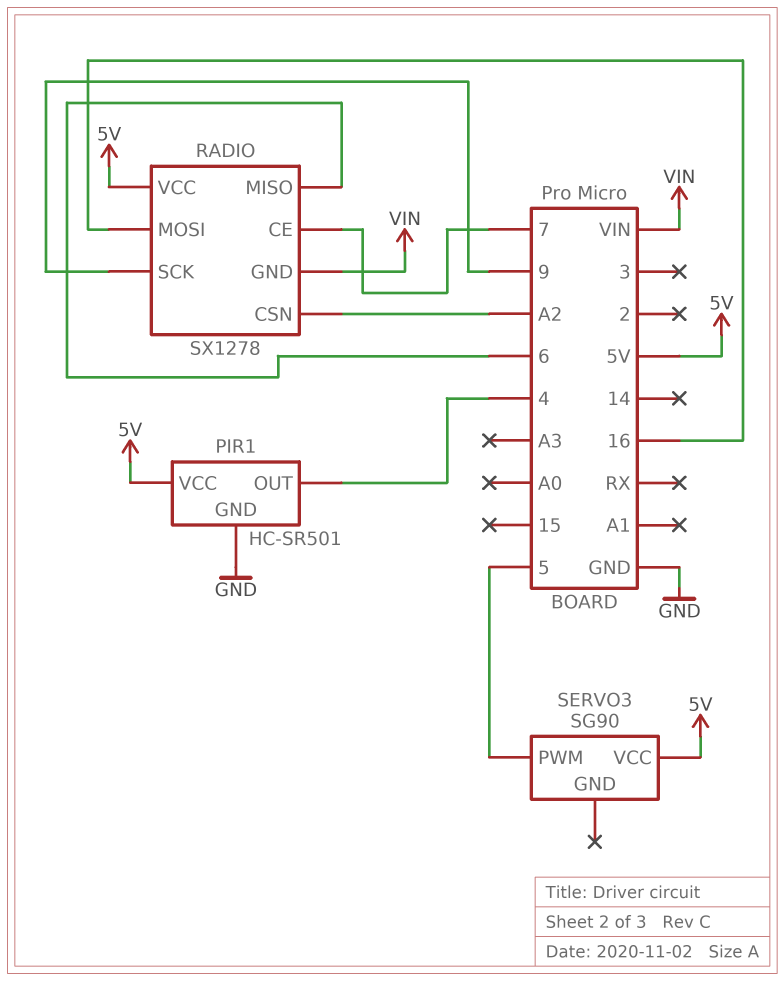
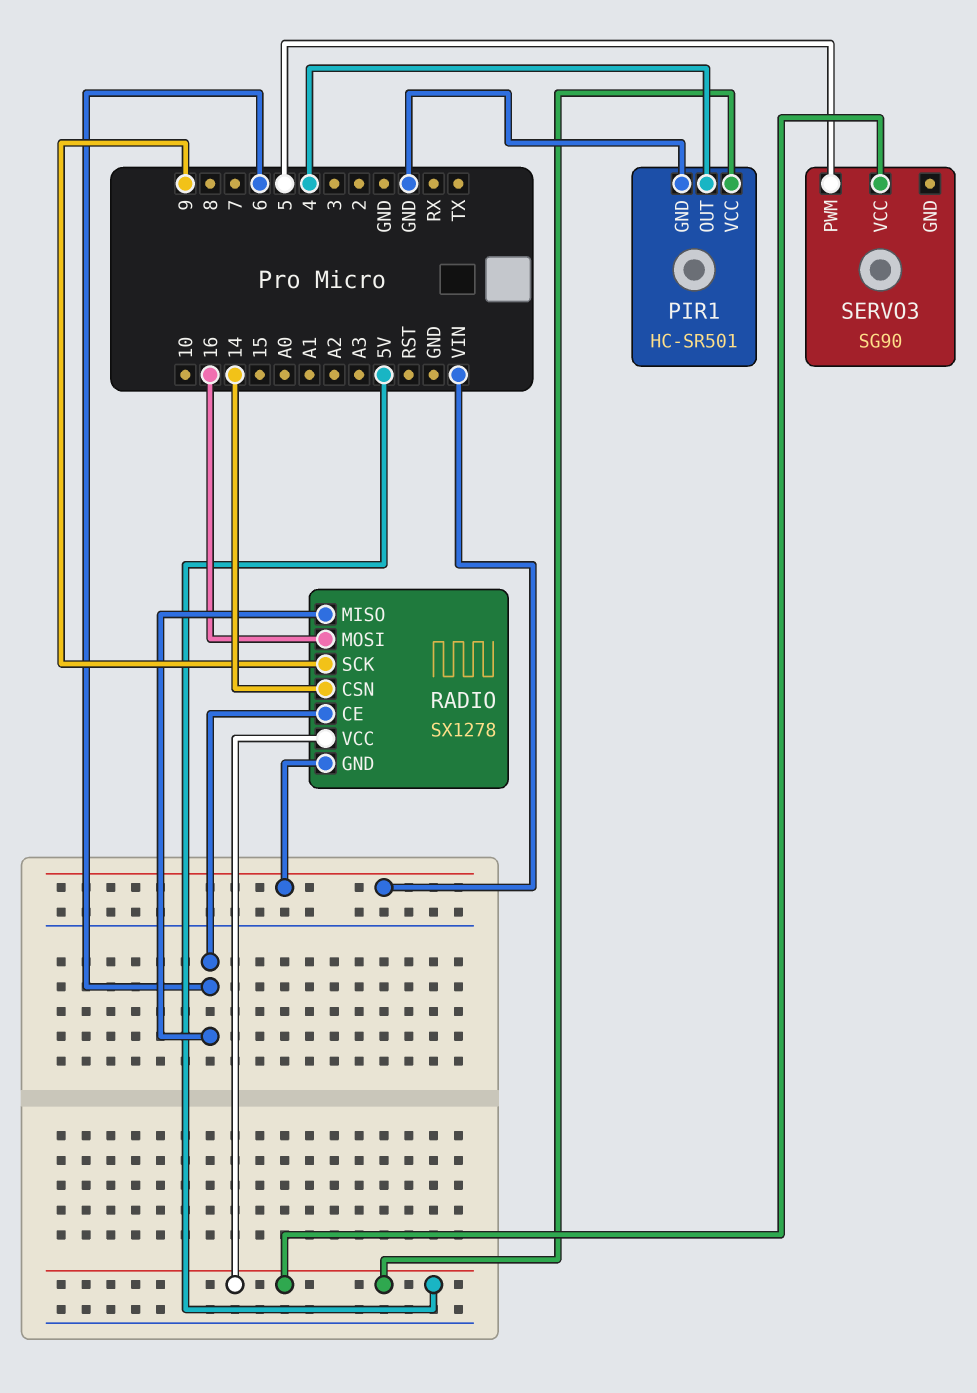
RADIO pin CE: 7 -> 6
RADIO pin CSN: A2 -> 14

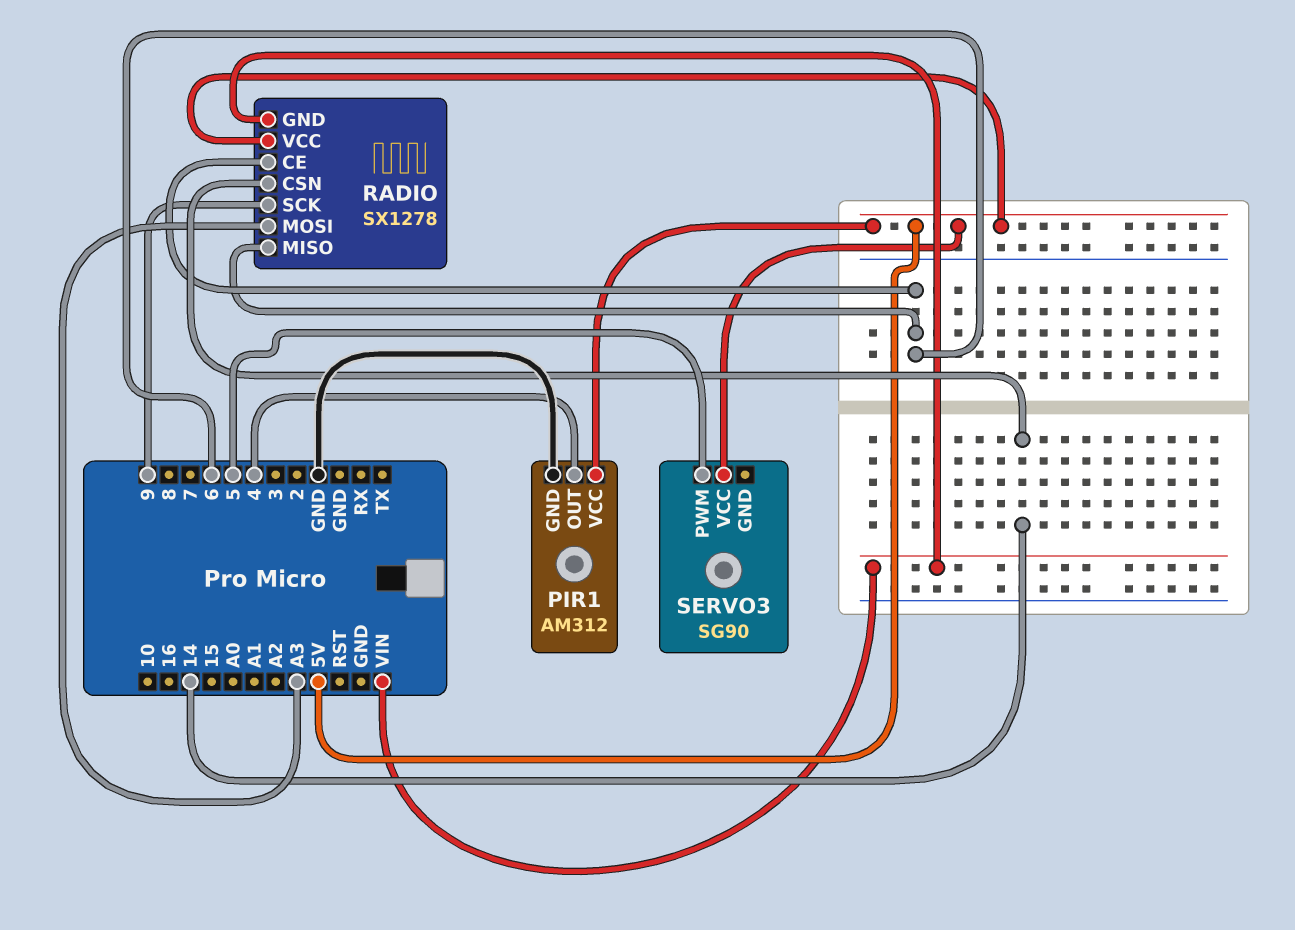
PIR1: HC-SR501 -> AM312
RADIO pin MOSI: 16 -> A3

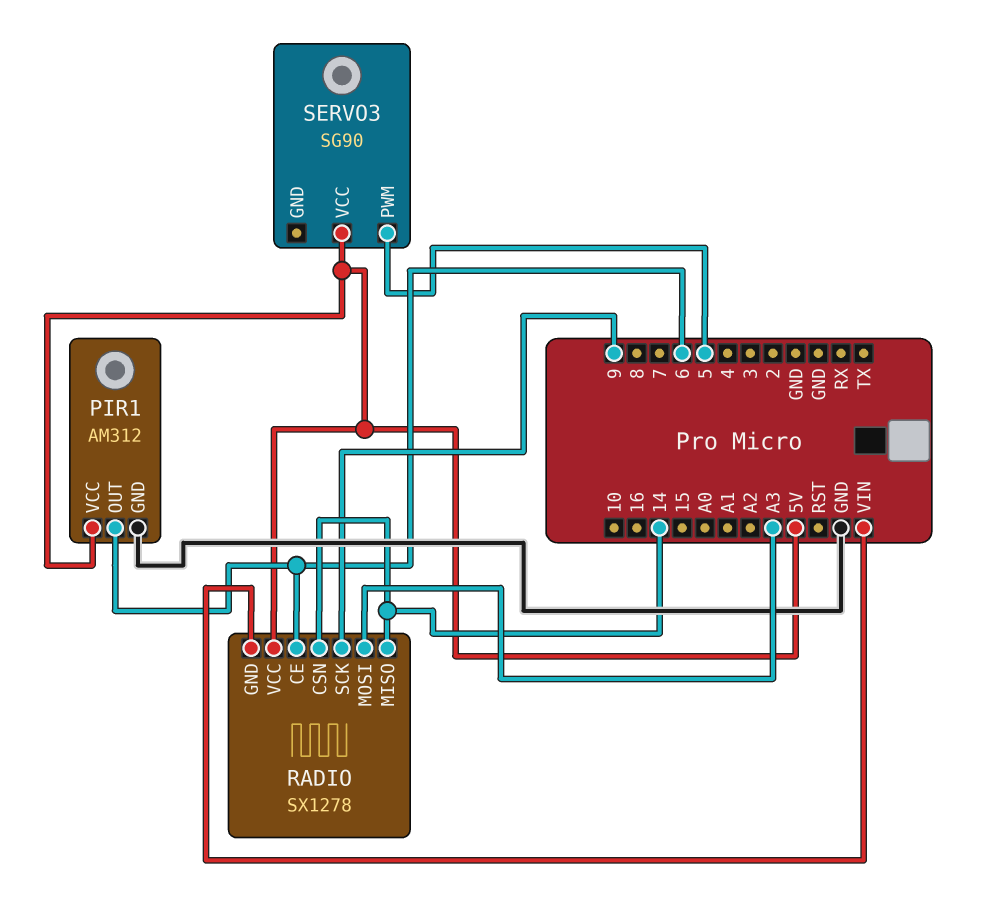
PIR1 pin OUT: 4 -> 6
RADIO pin MISO: 6 -> 14

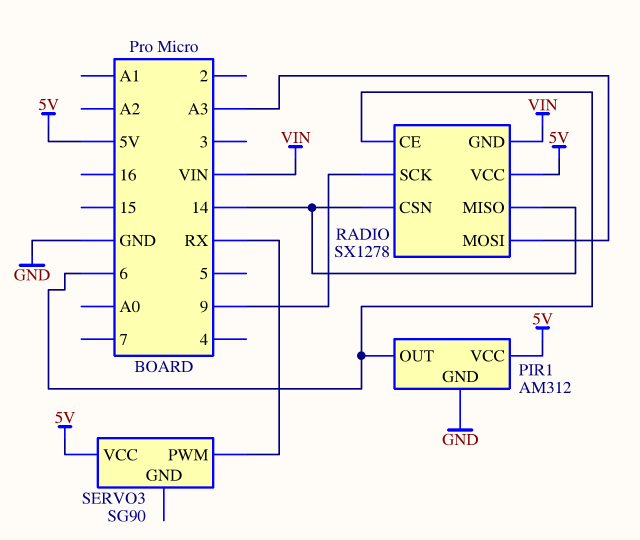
SERVO3 pin PWM: 5 -> RX

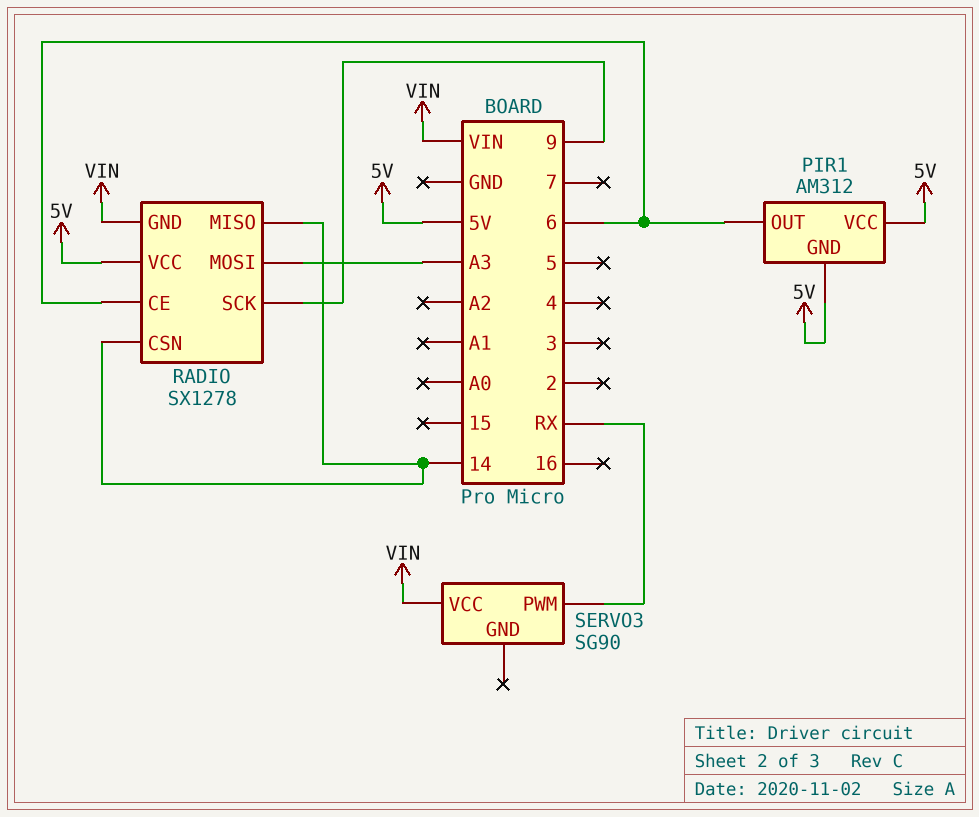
PIR1 pin GND: GND -> 5V
SERVO3 pin VCC: 5V -> VIN

